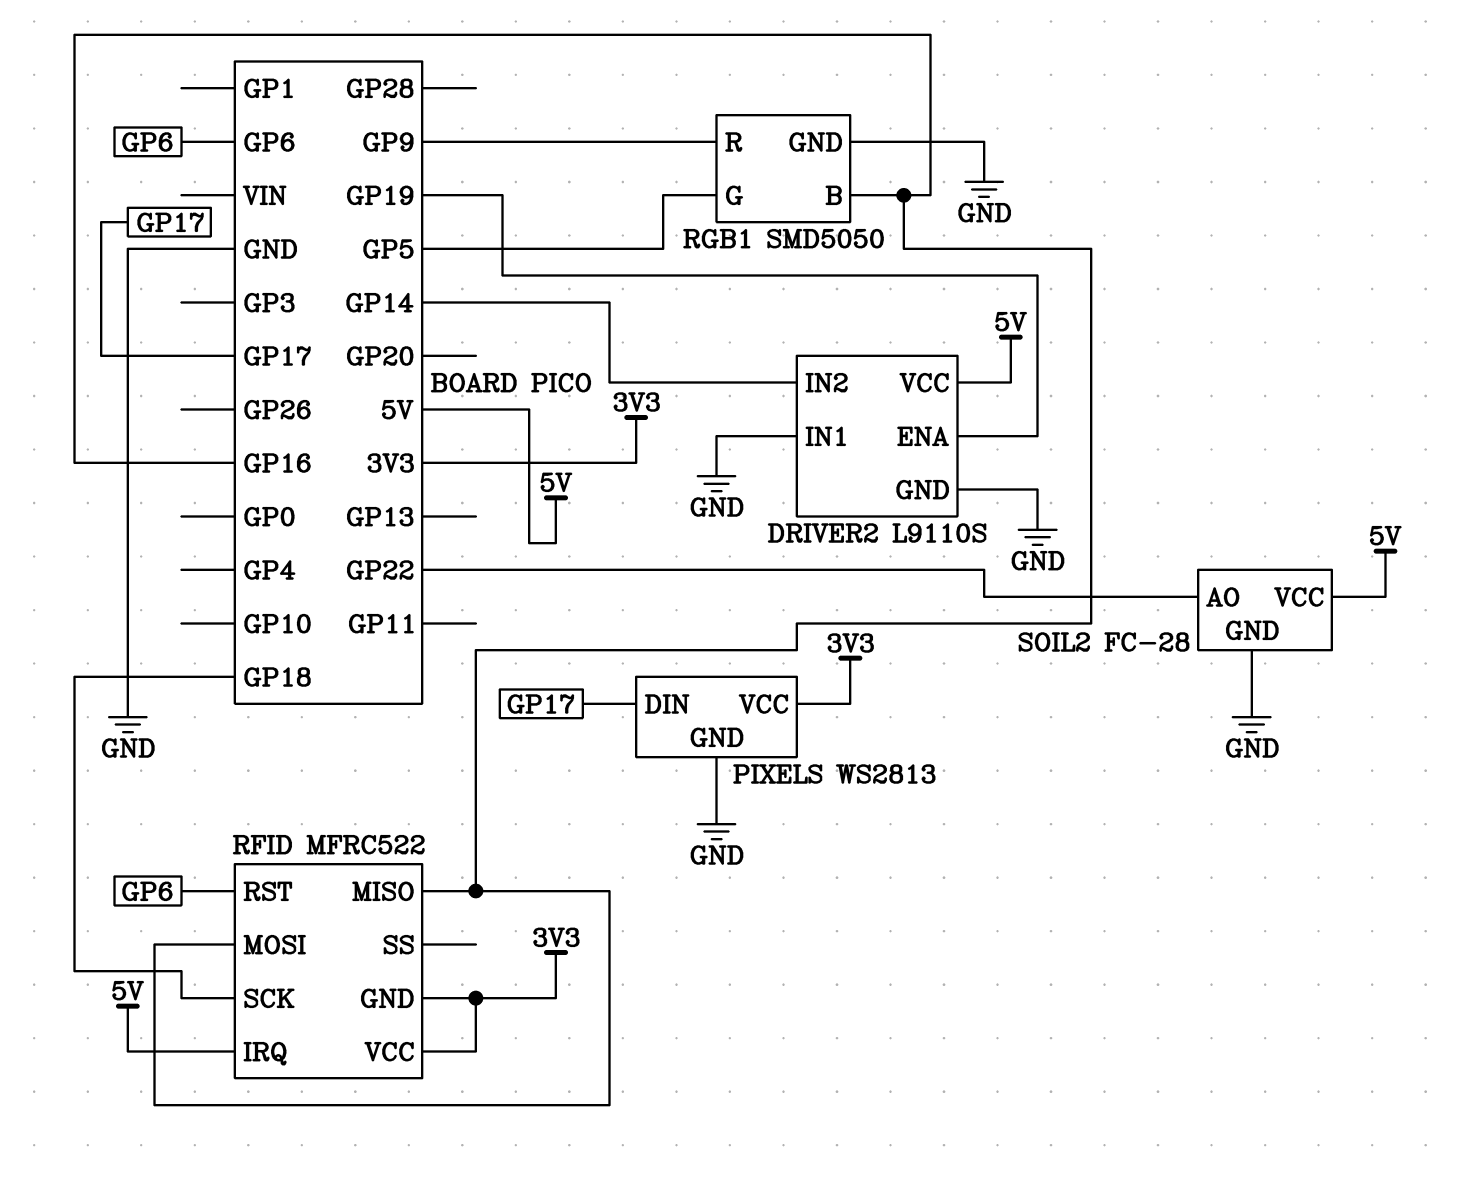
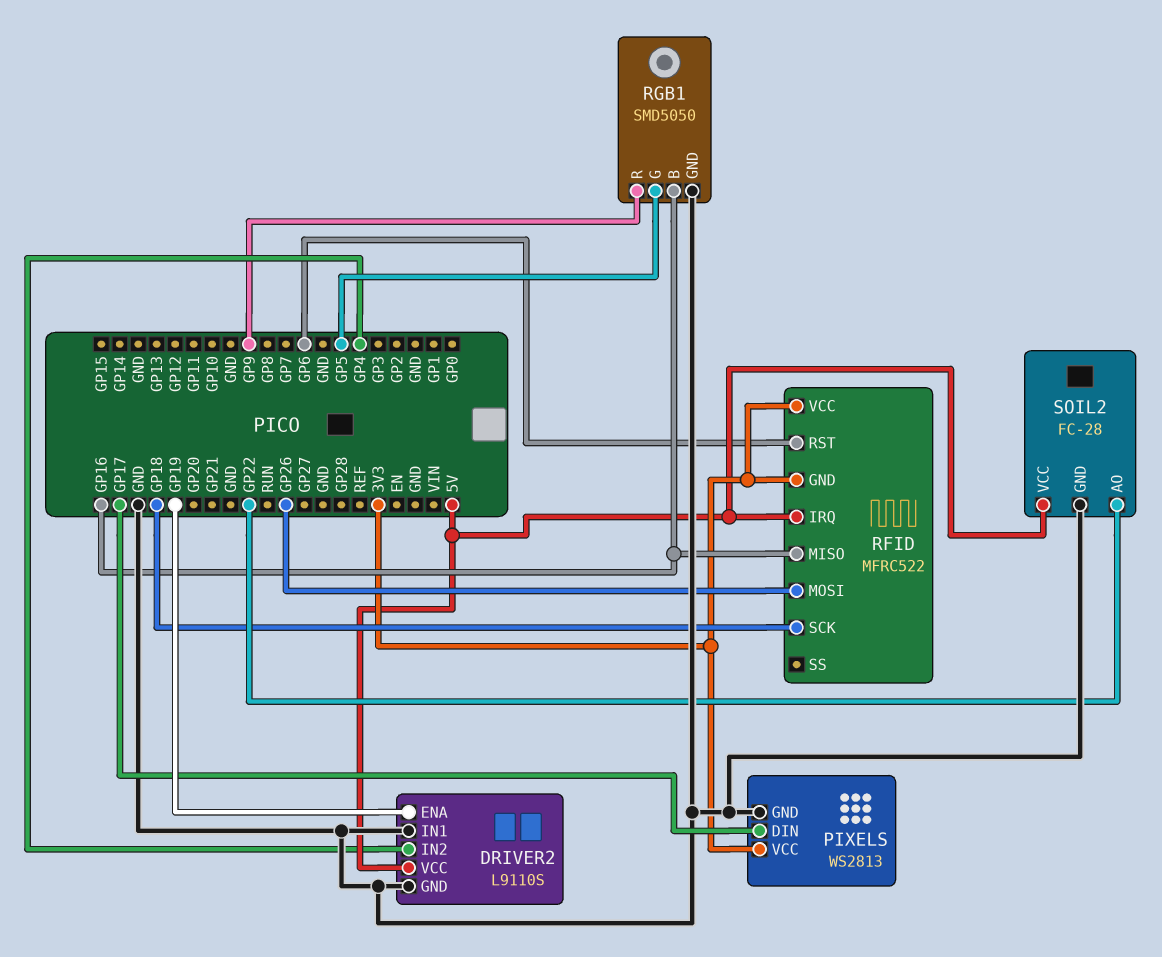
DRIVER2 pin IN2: GP14 -> GP4
RFID pin MOSI: GP16 -> GP26

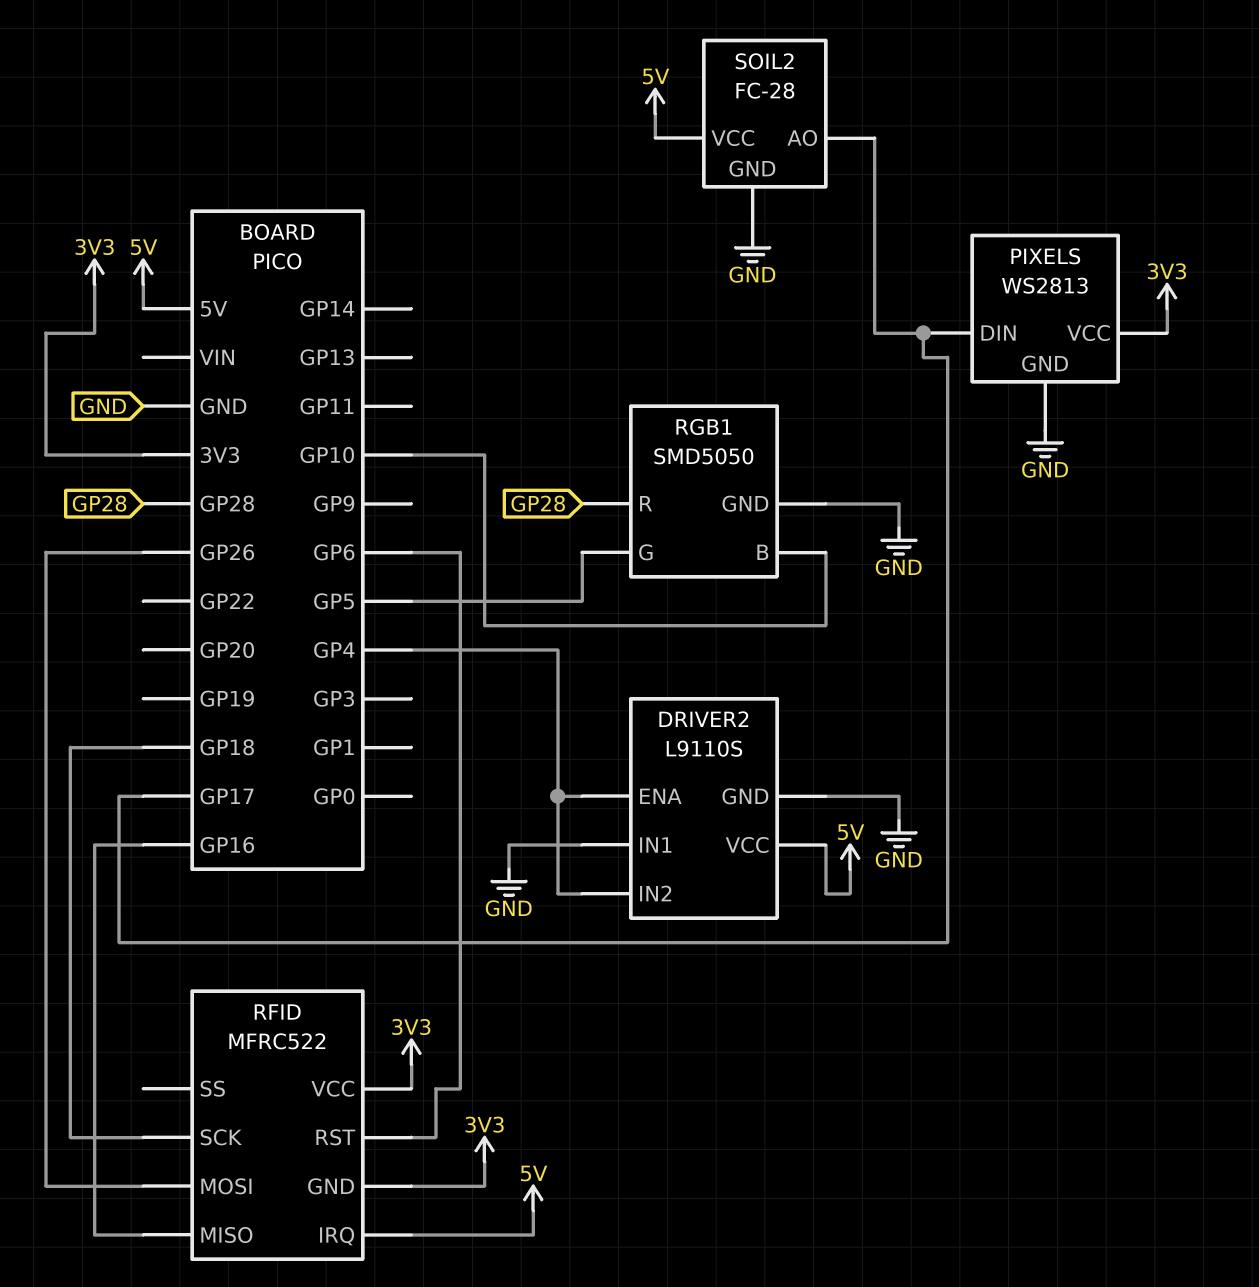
DRIVER2 pin ENA: GP19 -> GP4
RGB1 pin B: GP16 -> GP10
RGB1 pin R: GP9 -> GP28
SOIL2 pin AO: GP22 -> GP17

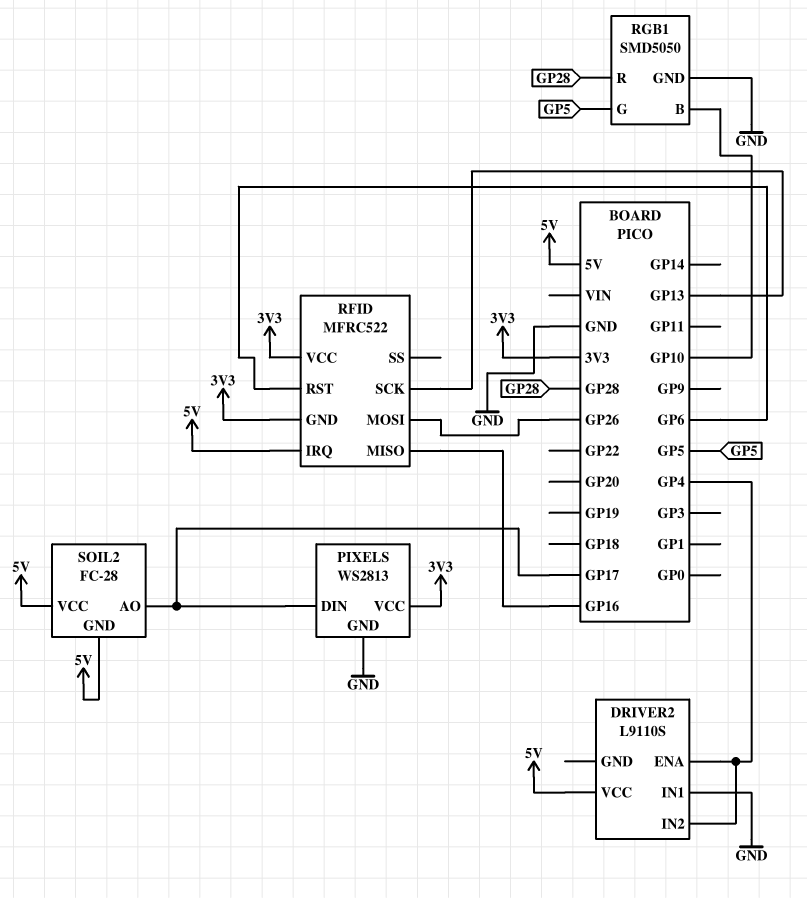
DRIVER2 pin GND: GND -> none
RFID pin SCK: GP18 -> GP13
SOIL2 pin GND: GND -> 5V

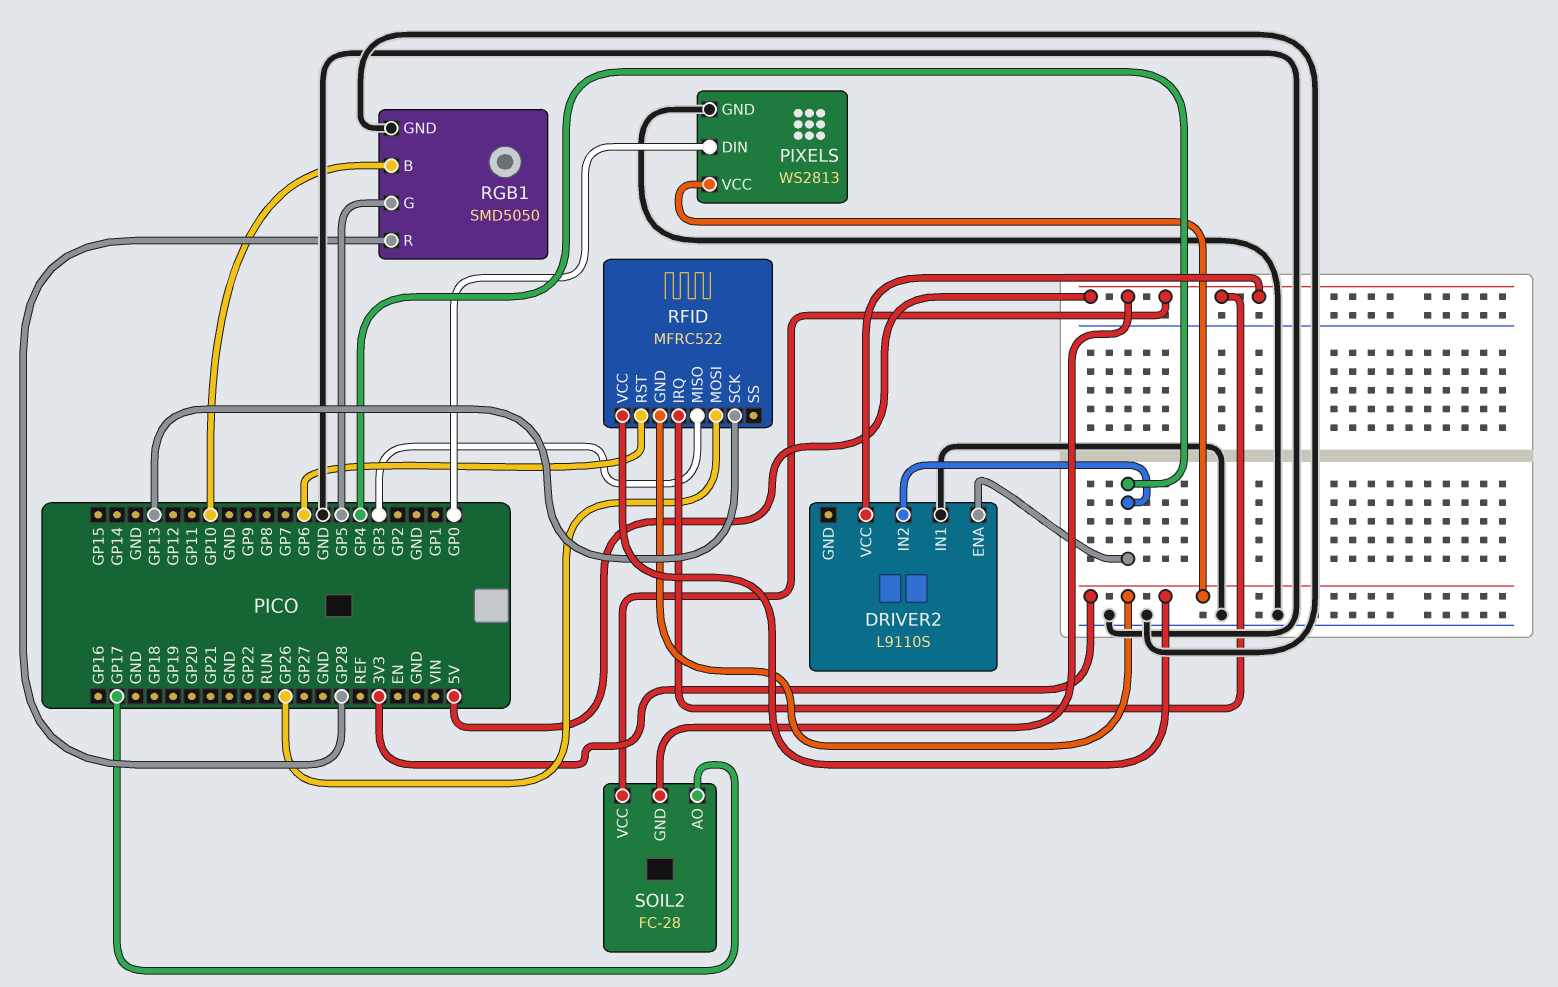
PIXELS pin DIN: GP17 -> GP0
RFID pin MISO: GP16 -> GP3

